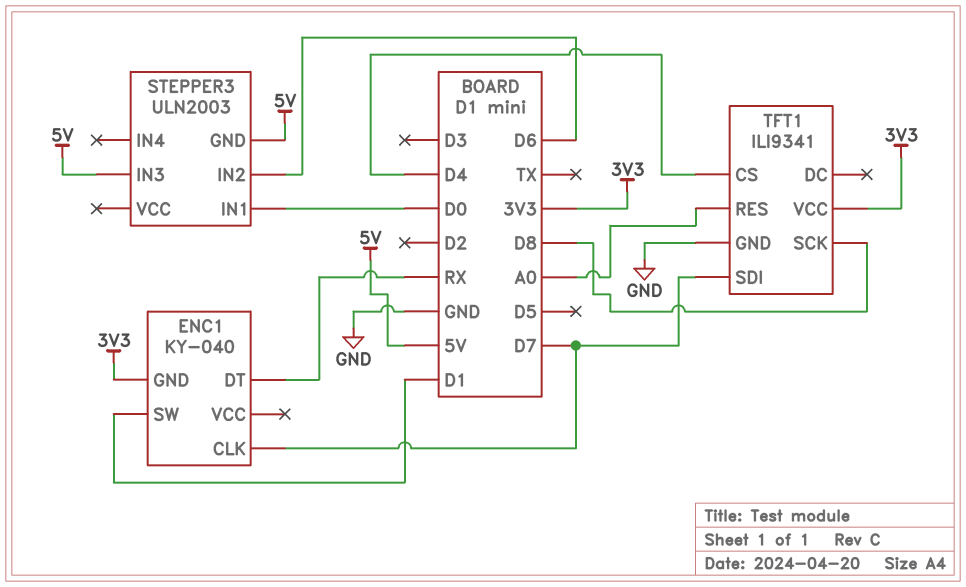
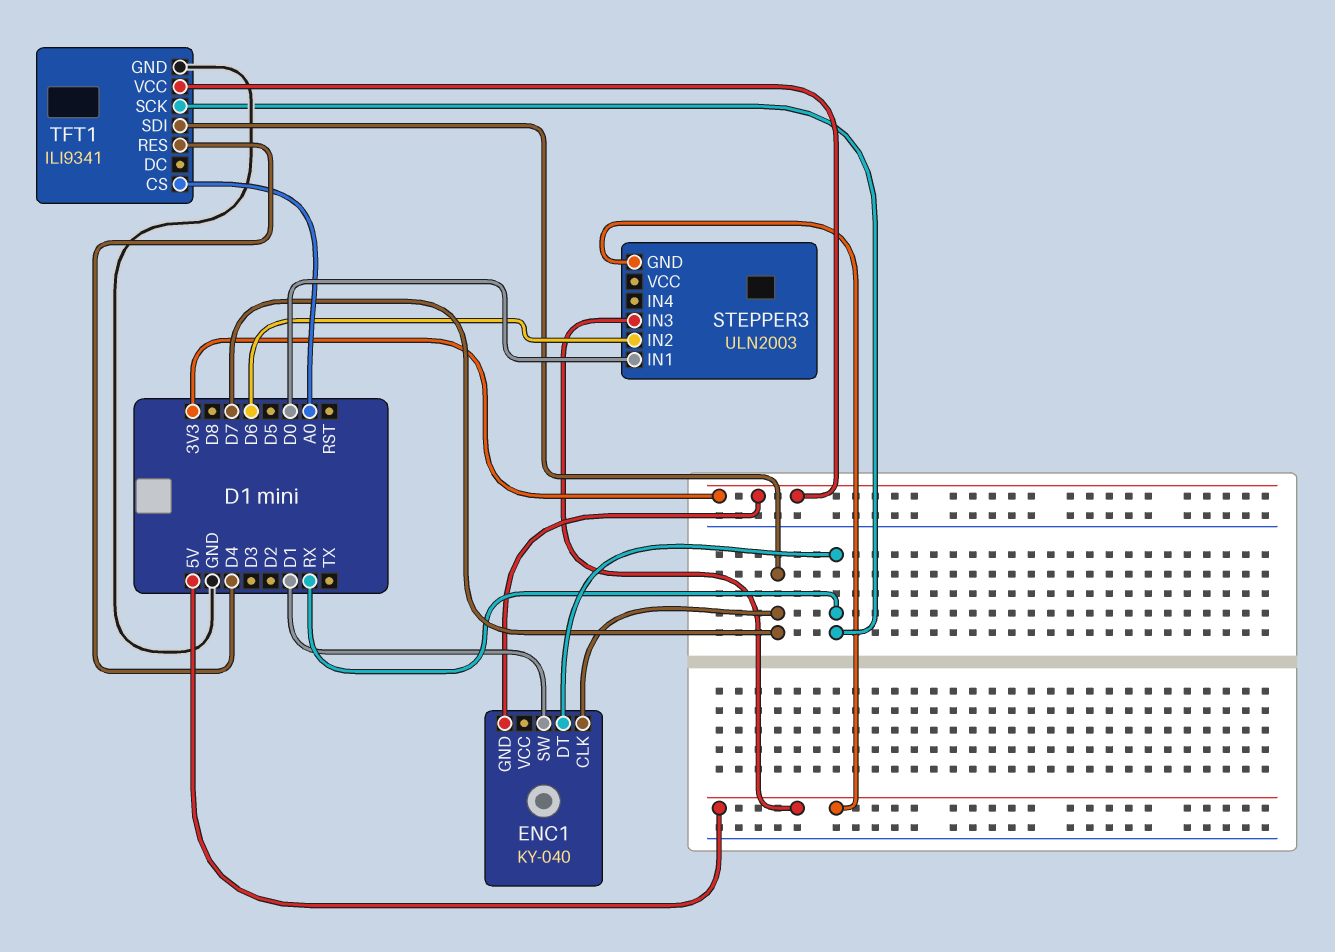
TFT1 pin CS: D4 -> A0
TFT1 pin RES: A0 -> D4
TFT1 pin SCK: D8 -> RX

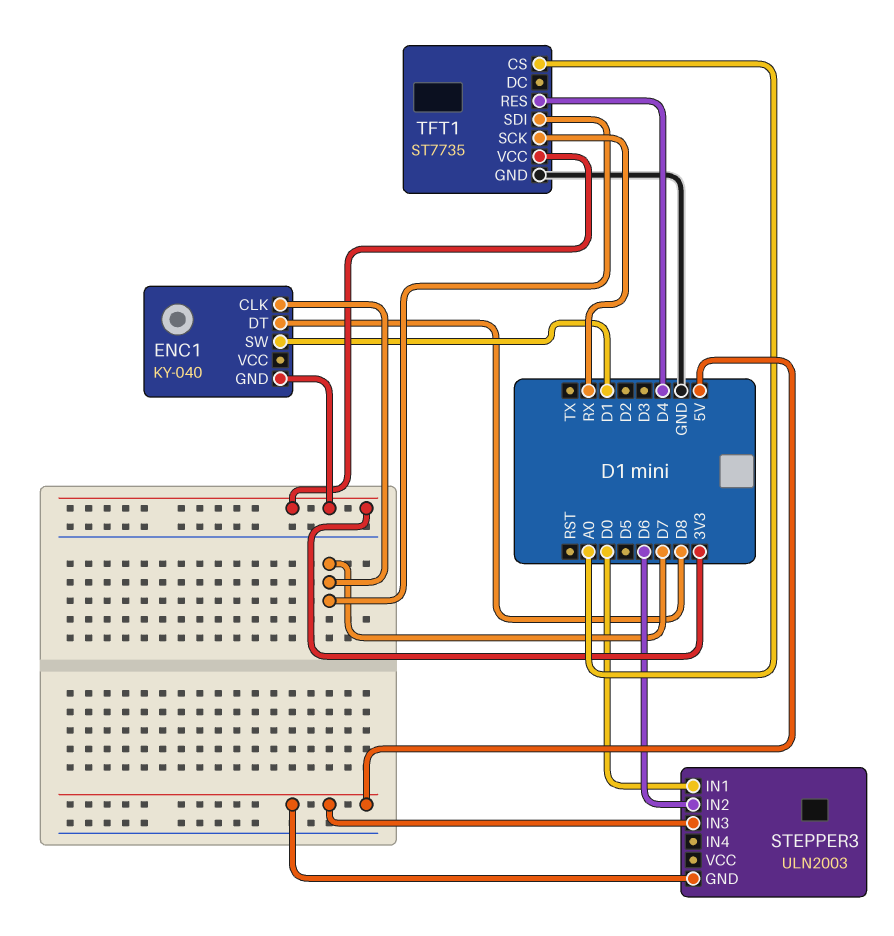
ENC1 pin DT: RX -> D8
TFT1: ILI9341 -> ST7735

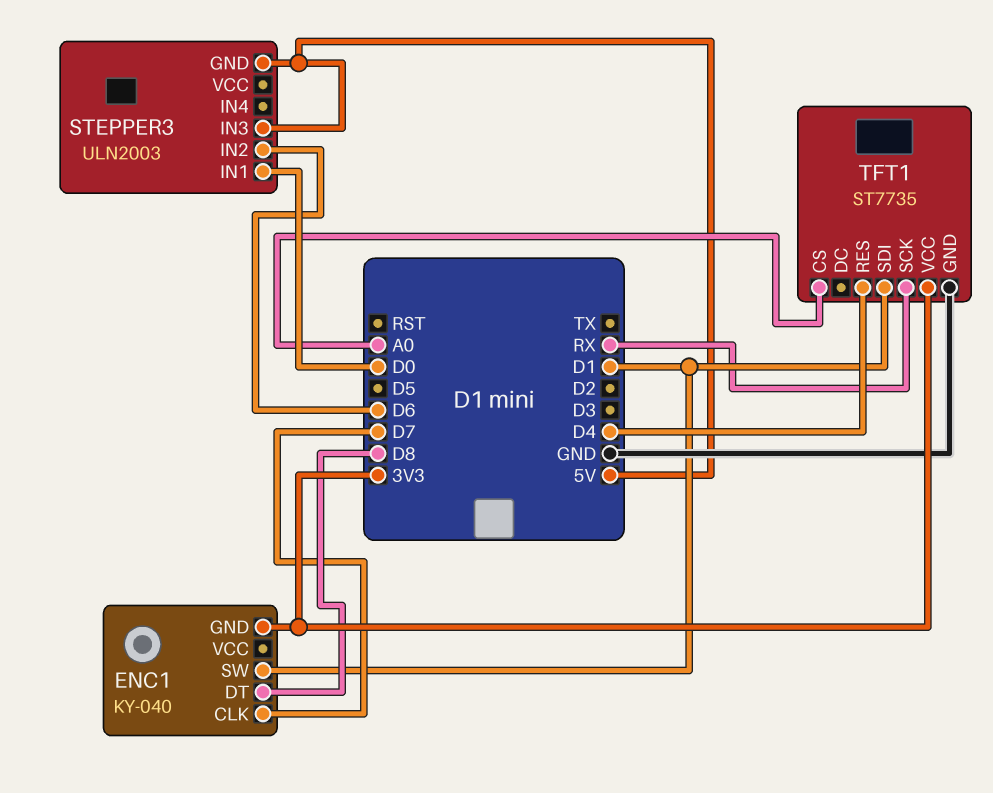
TFT1 pin SDI: D7 -> D1

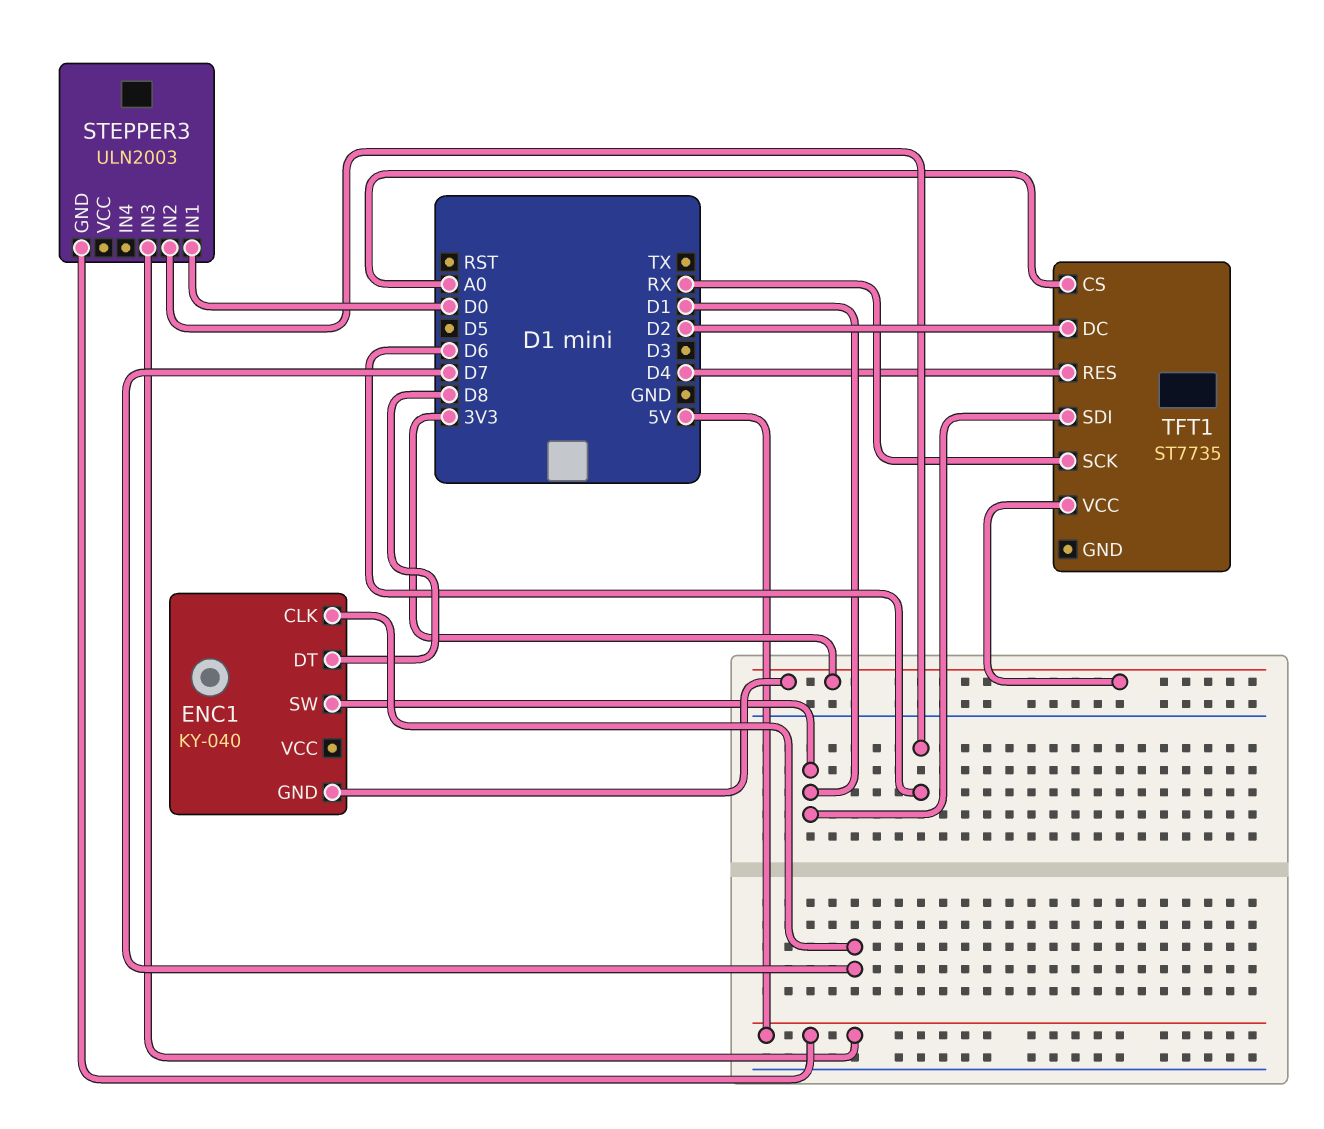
TFT1 pin DC: none -> D2
TFT1 pin GND: GND -> none

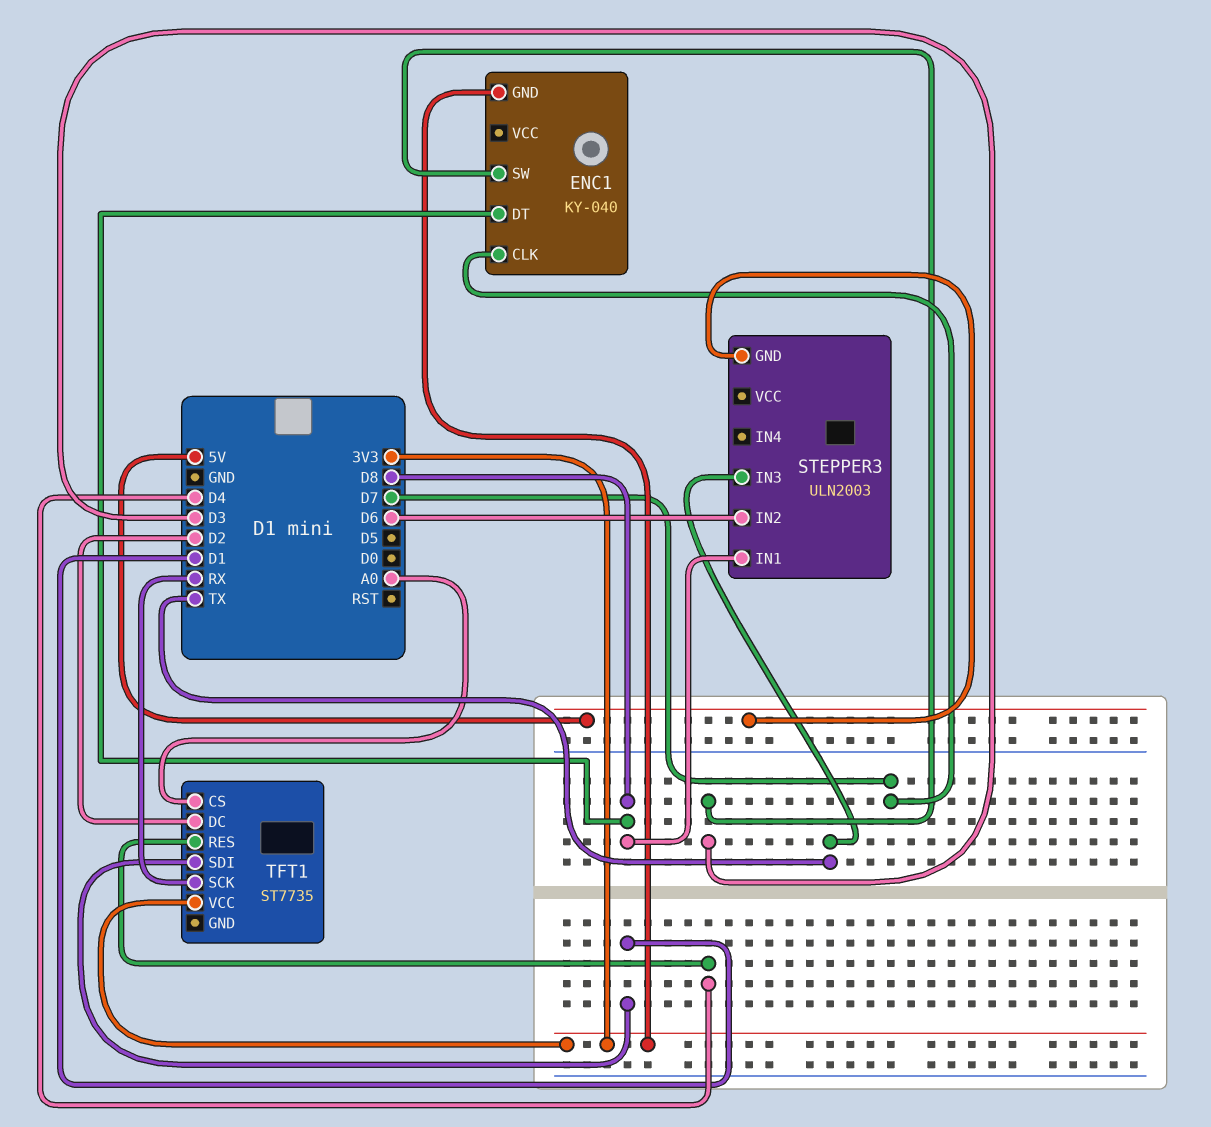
ENC1 pin SW: D1 -> D3
STEPPER3 pin IN1: D0 -> D8
STEPPER3 pin IN3: 5V -> TX

